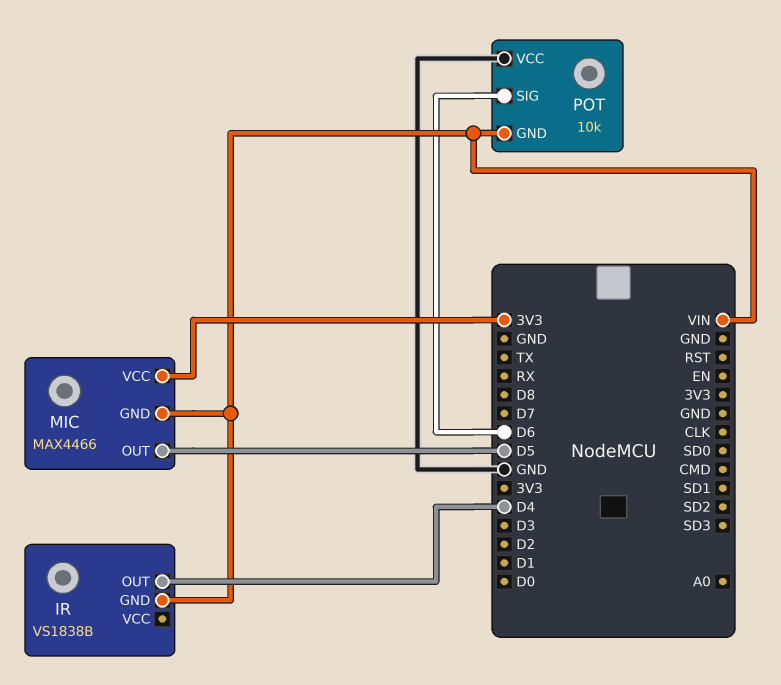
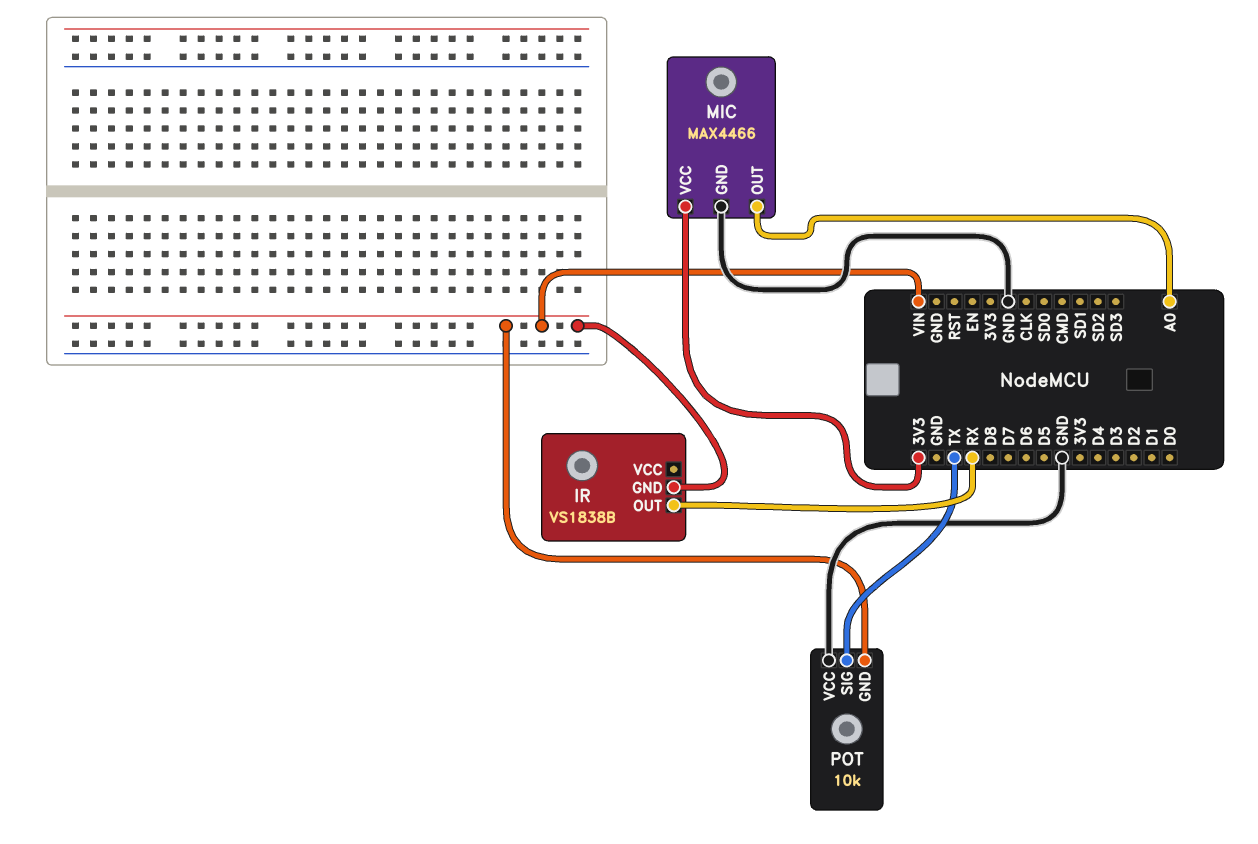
IR pin OUT: D4 -> RX
MIC pin GND: VIN -> GND
MIC pin OUT: D5 -> A0
POT pin SIG: D6 -> TX

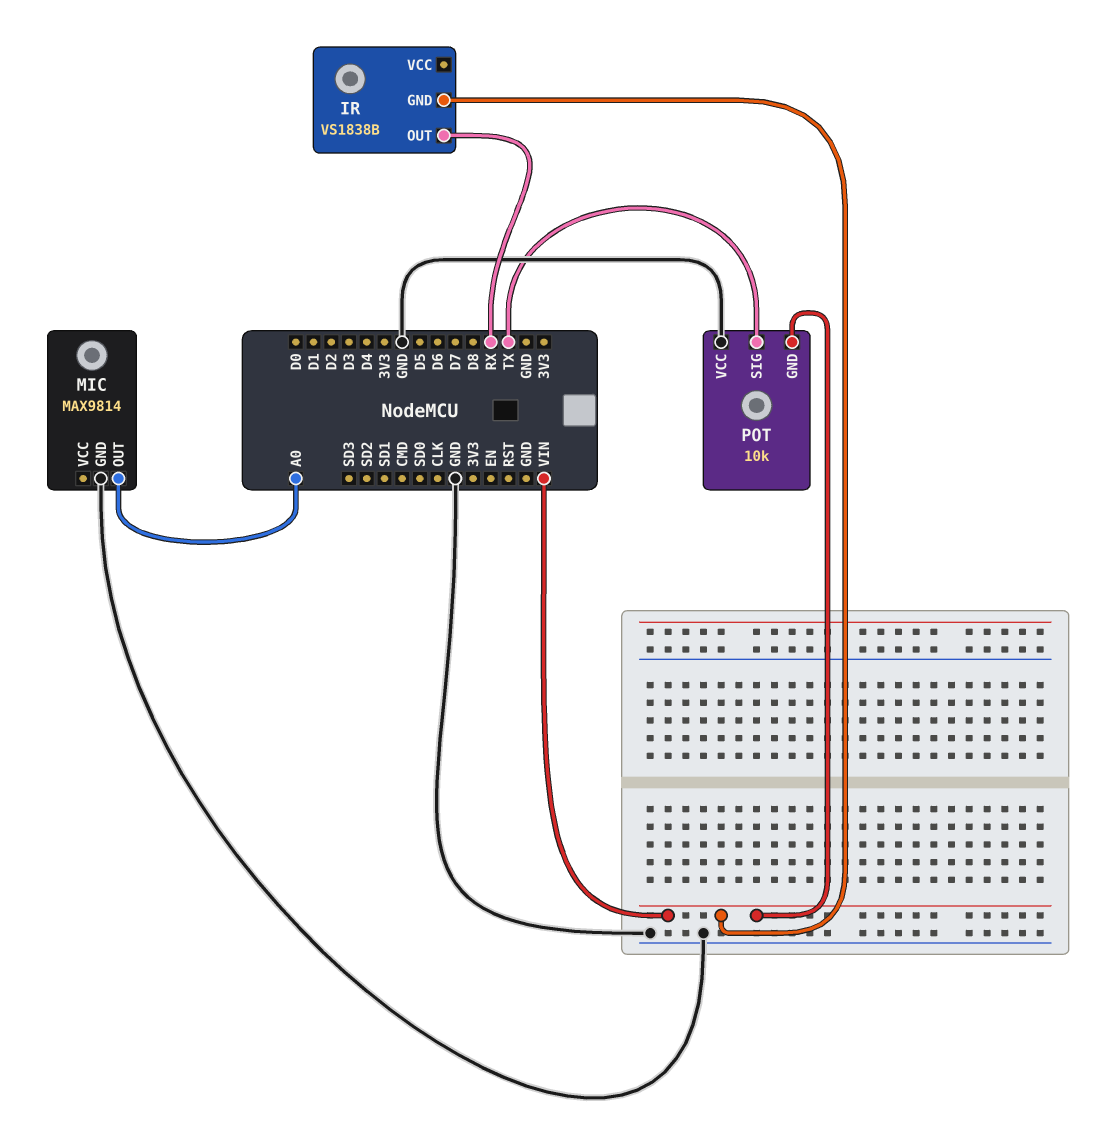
MIC: MAX4466 -> MAX9814
MIC pin VCC: 3V3 -> none

